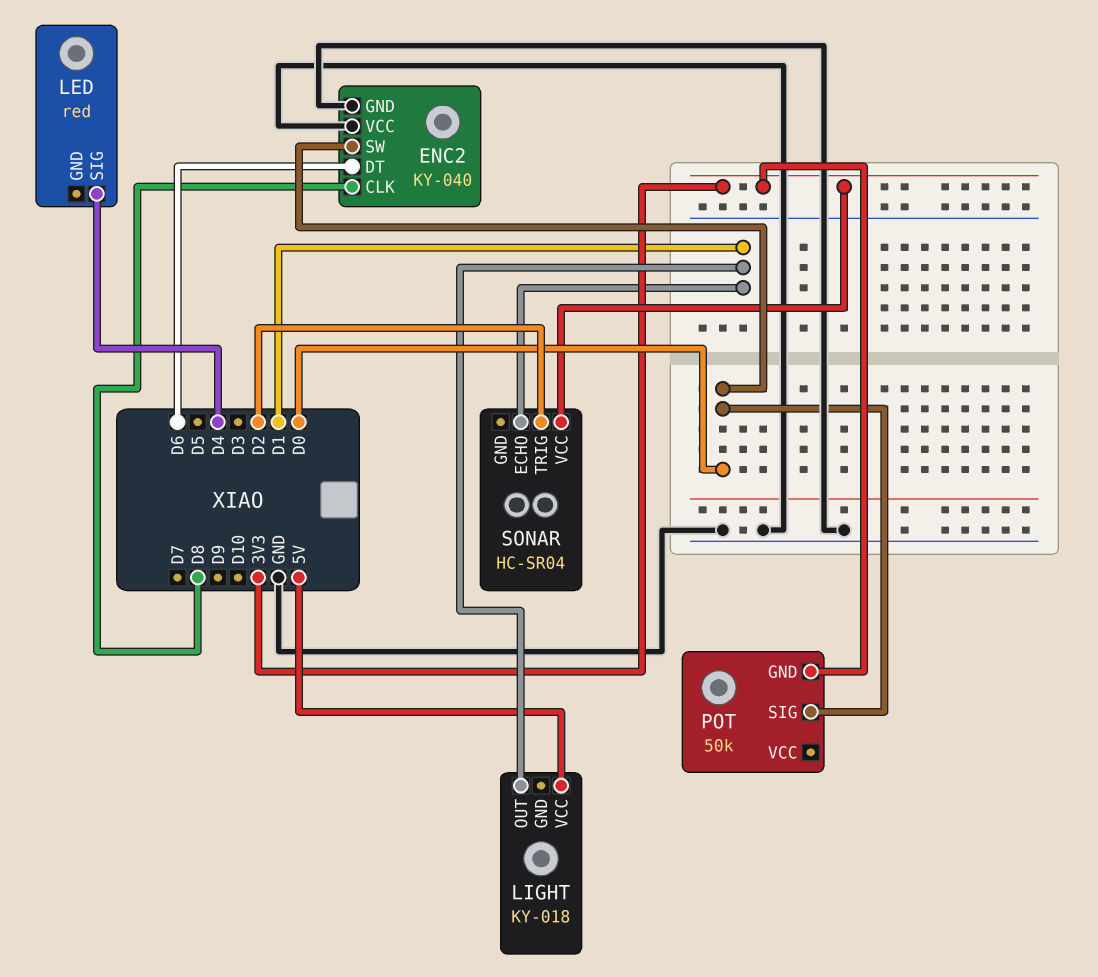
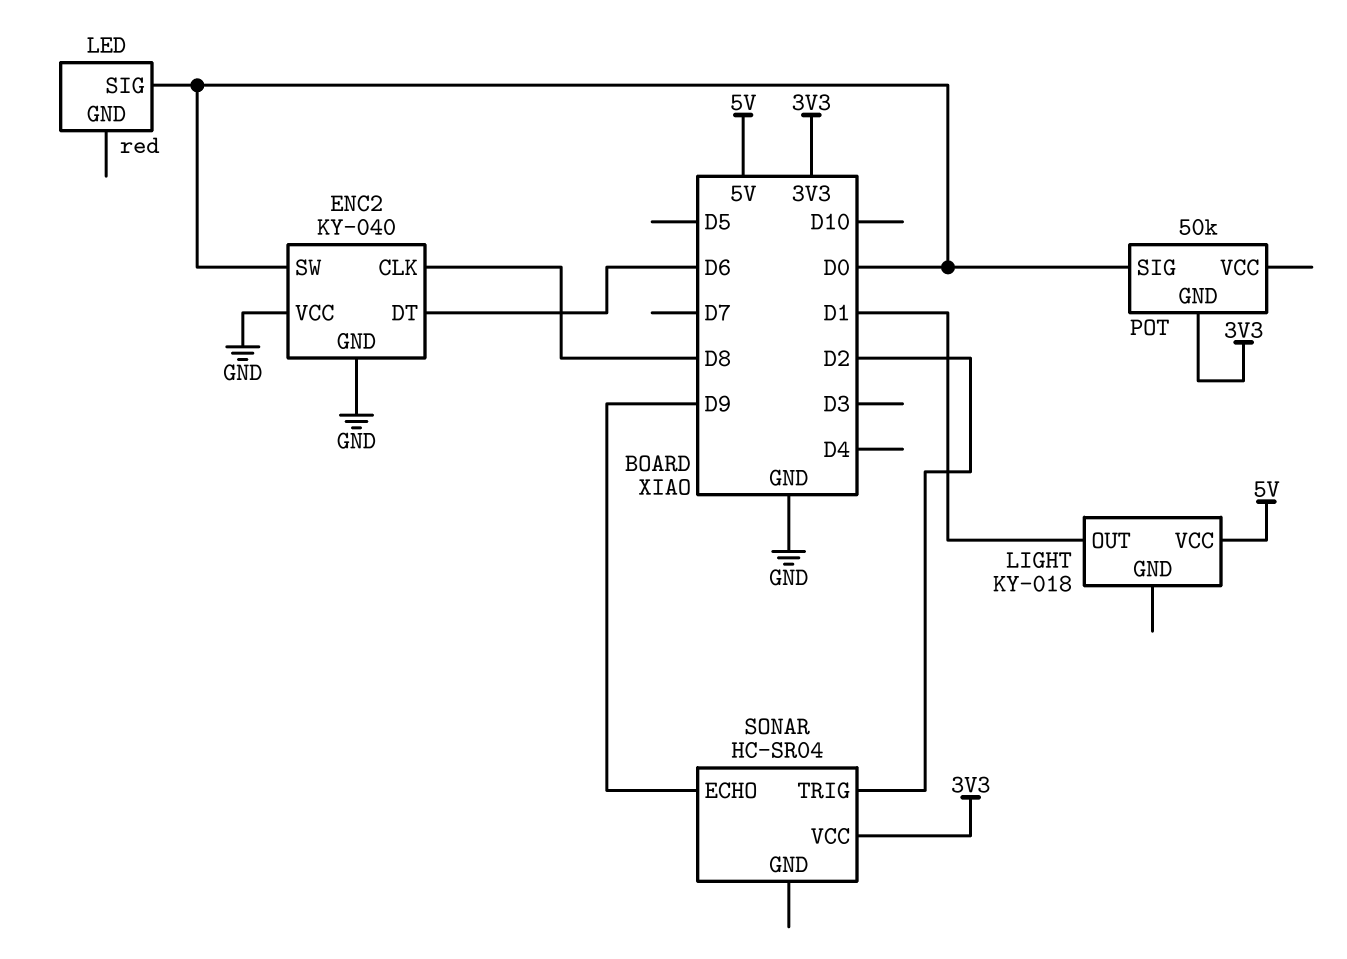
LED pin SIG: D4 -> D0
SONAR pin ECHO: D1 -> D9

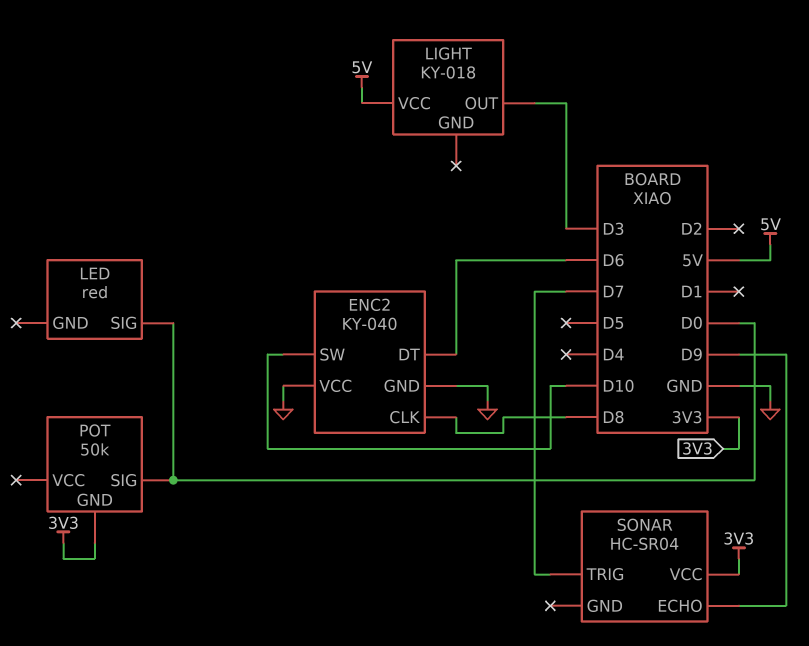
ENC2 pin SW: D0 -> D10
LIGHT pin OUT: D1 -> D3
SONAR pin TRIG: D2 -> D7

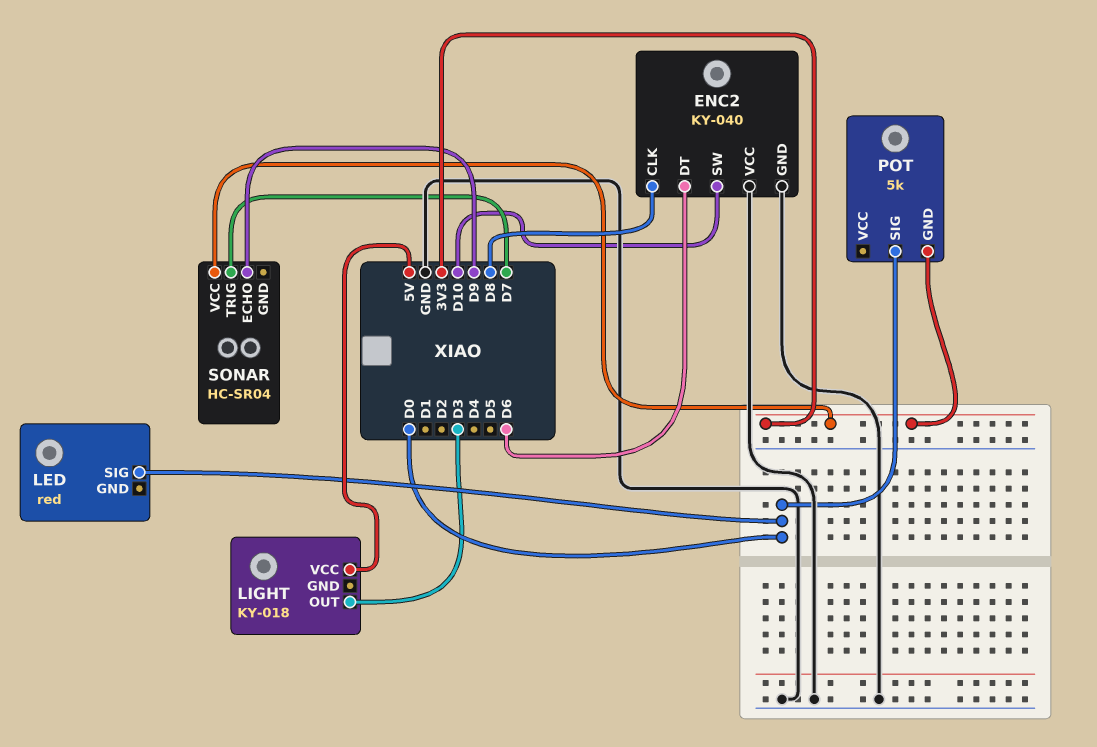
POT: 50k -> 5k

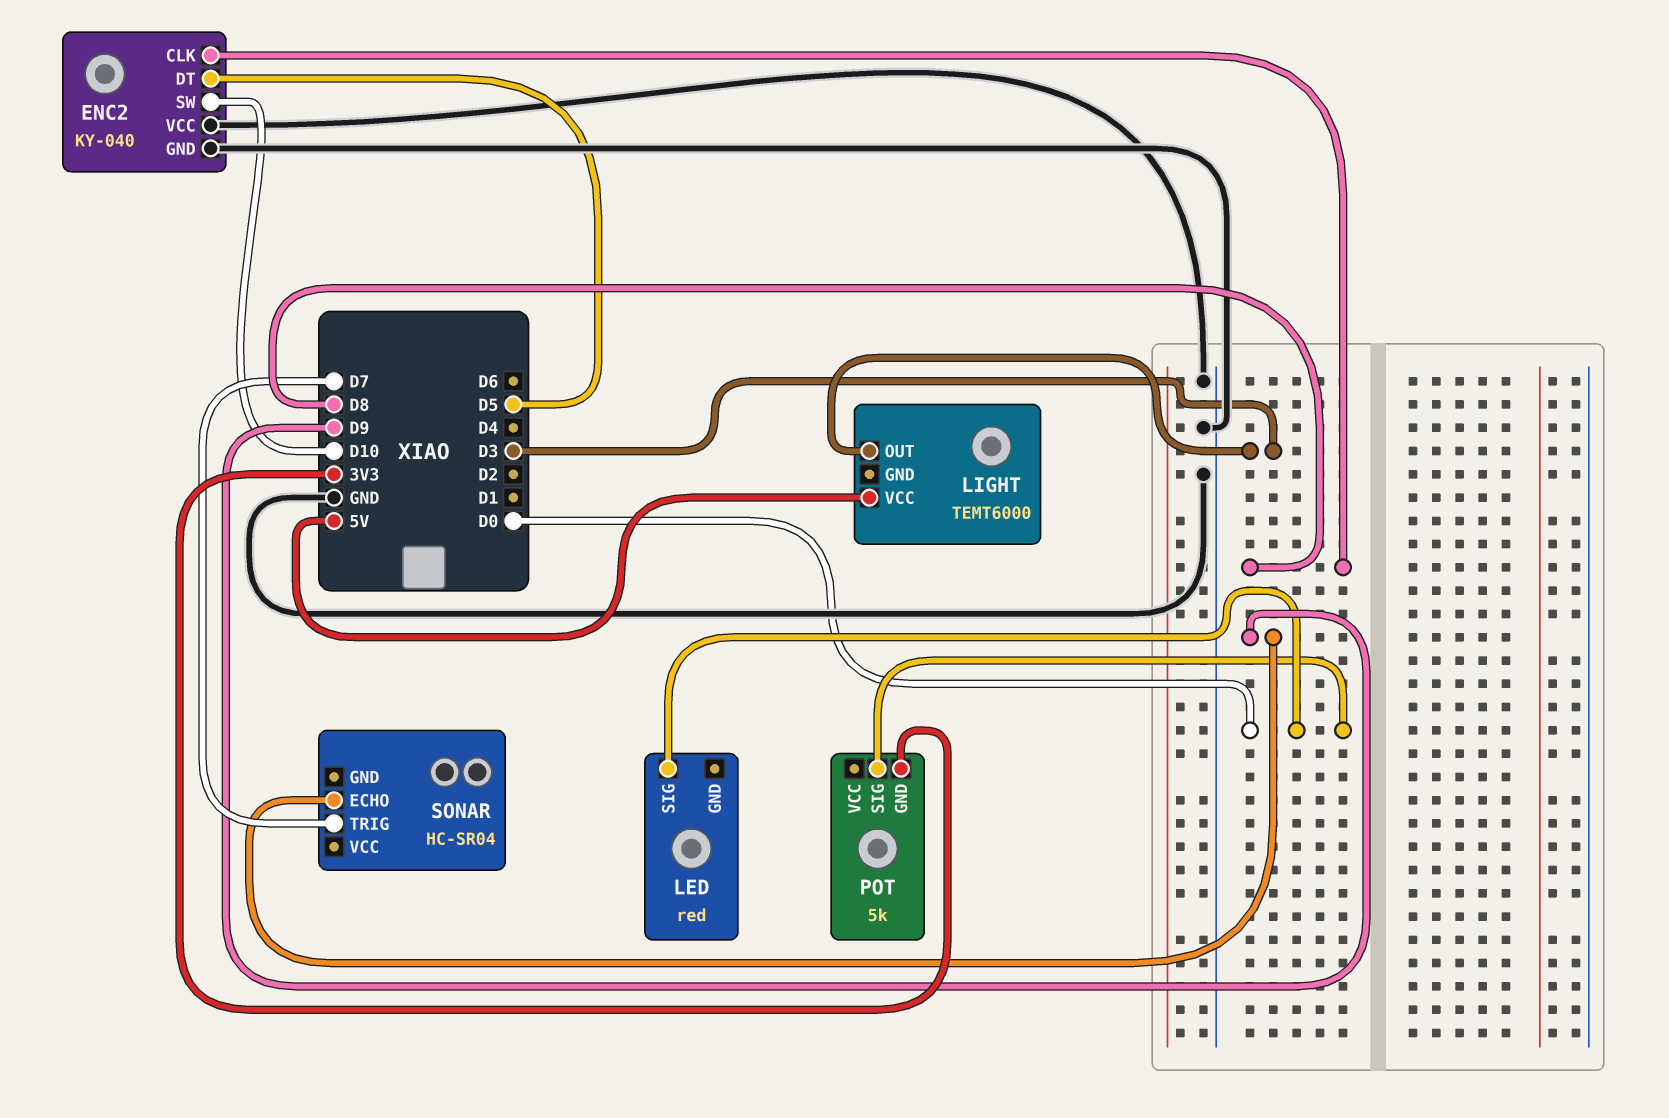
ENC2 pin DT: D6 -> D5
LIGHT: KY-018 -> TEMT6000
SONAR pin VCC: 3V3 -> none

